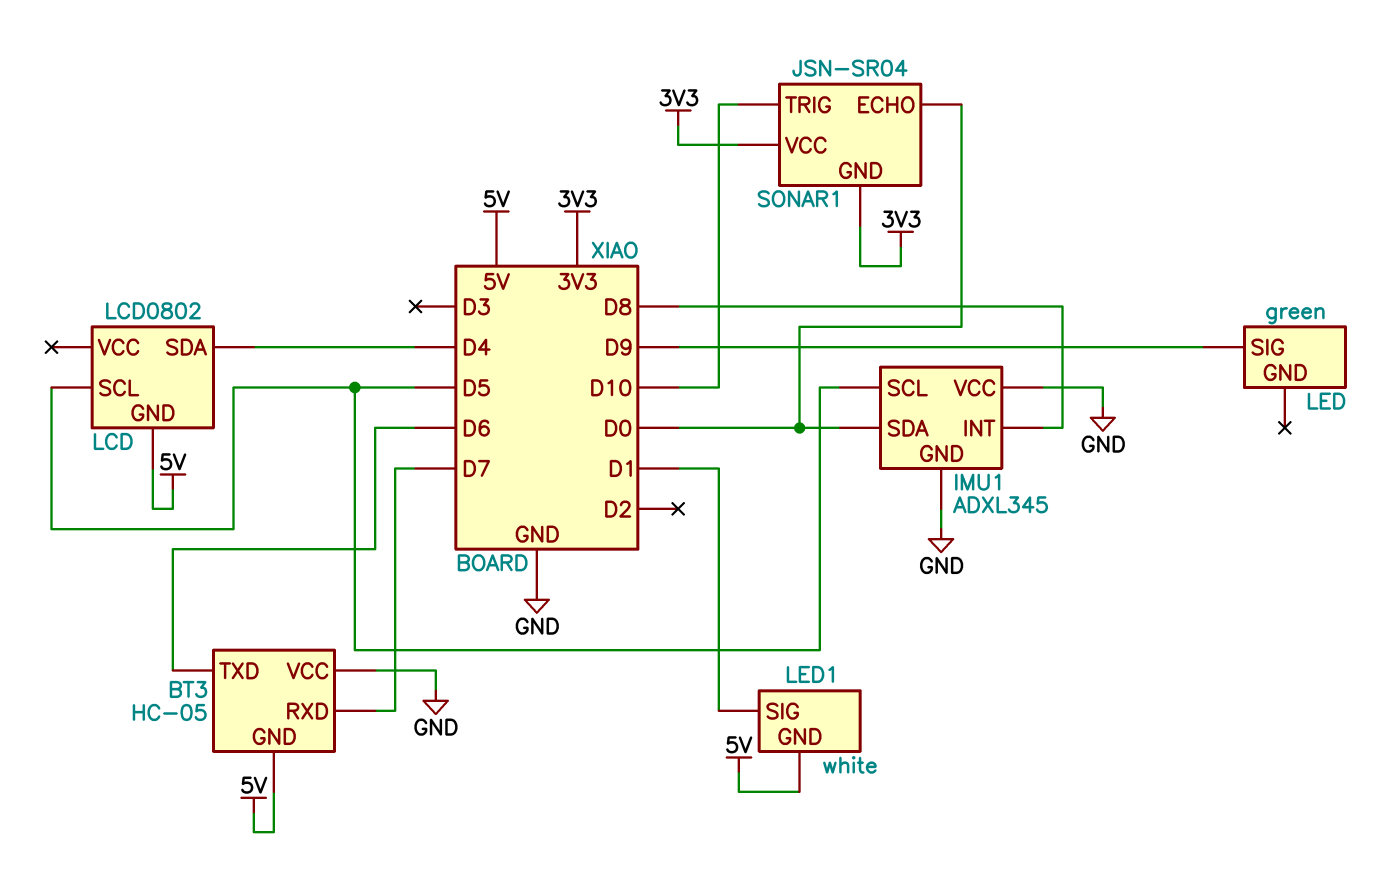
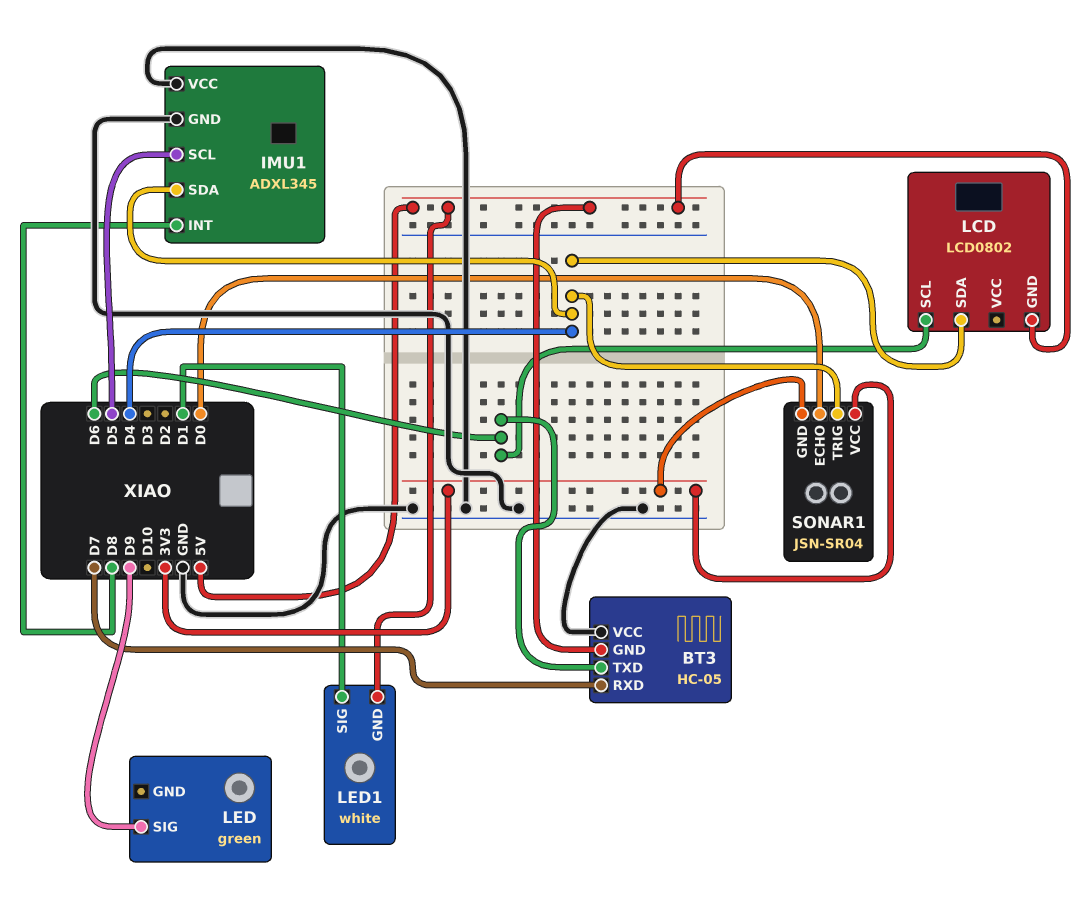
IMU1 pin SDA: D0 -> D4
LCD pin SCL: D5 -> D6
SONAR1 pin TRIG: D10 -> D4

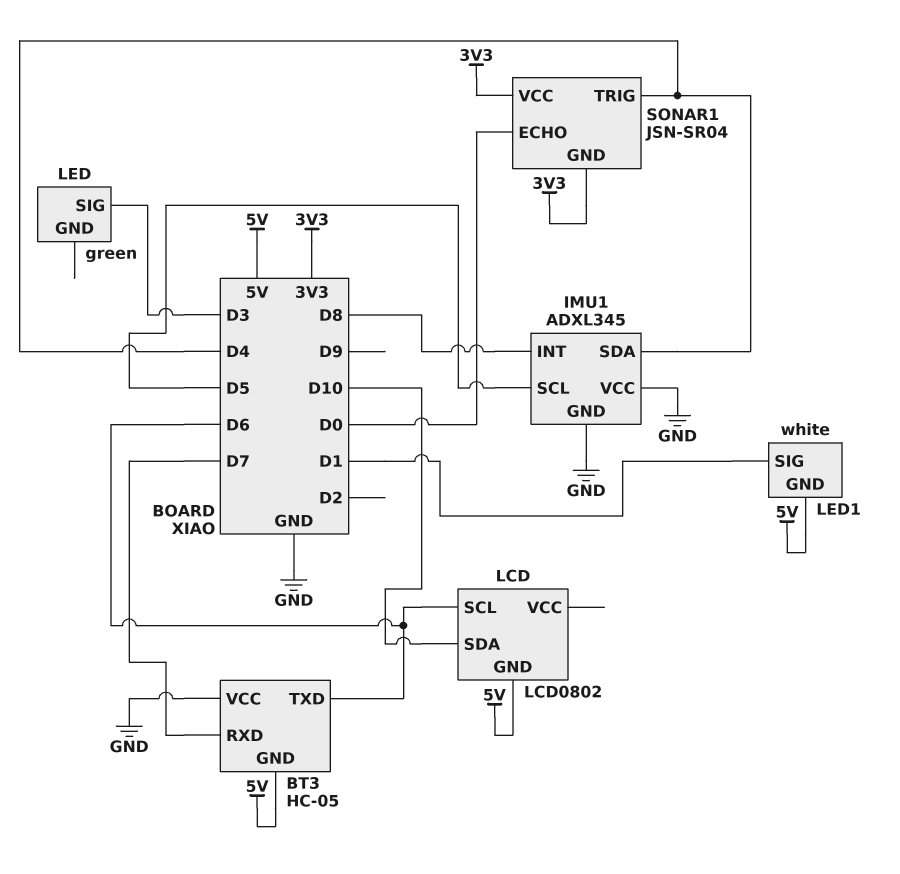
LCD pin SDA: D4 -> D10
LED pin SIG: D9 -> D3

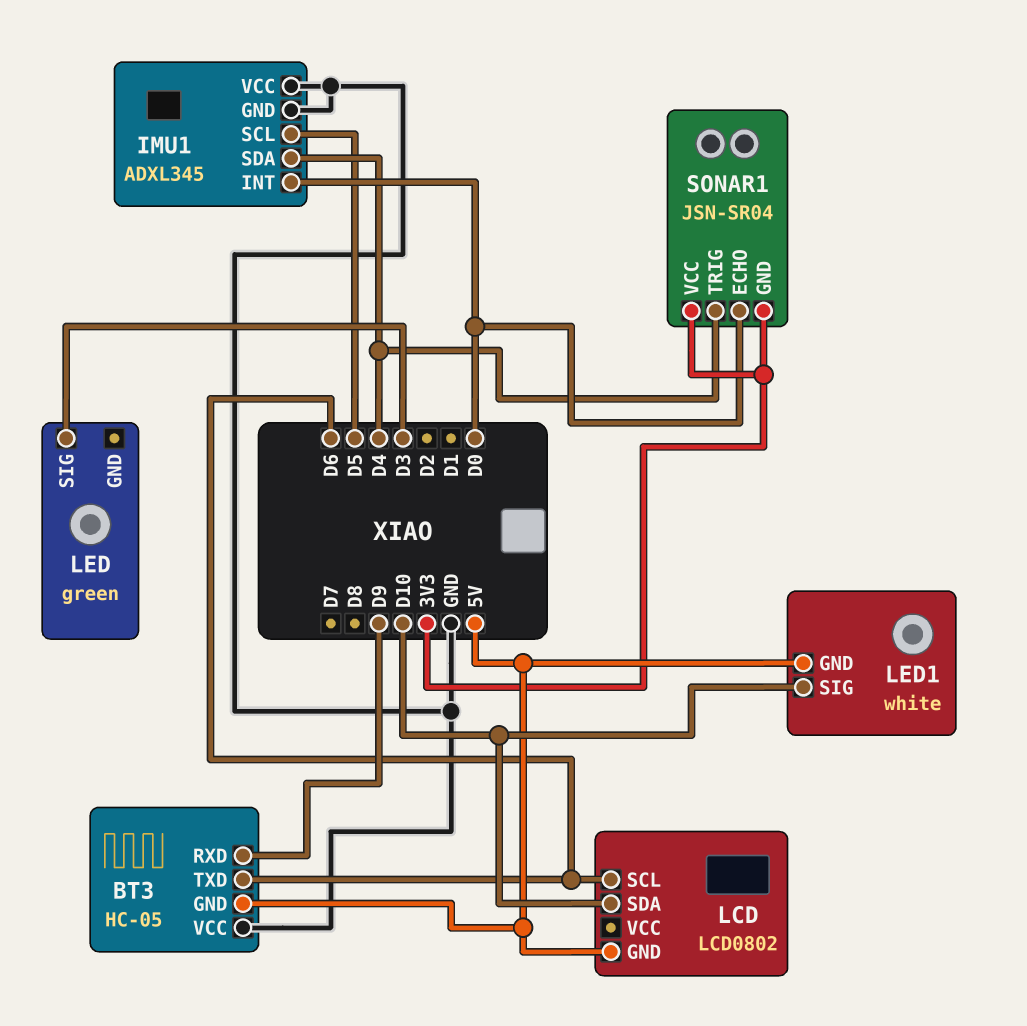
BT3 pin RXD: D7 -> D9
IMU1 pin INT: D8 -> D0
LED1 pin SIG: D1 -> D10

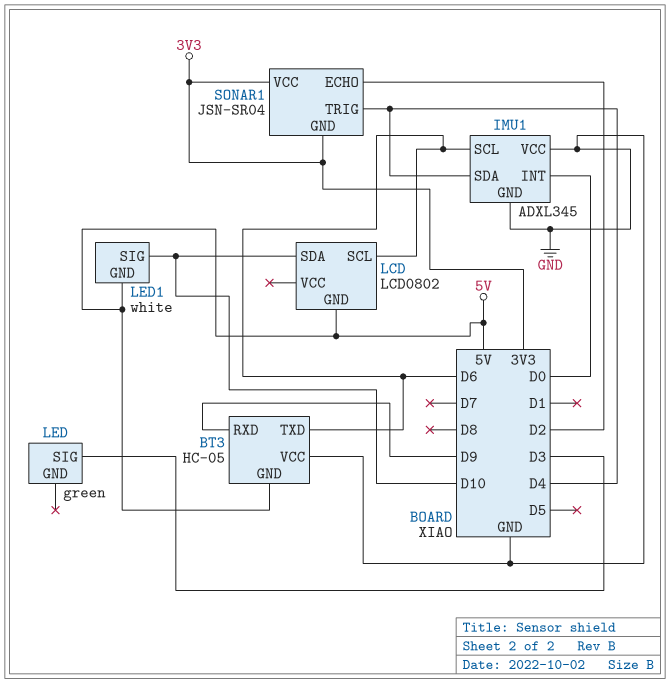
IMU1 pin SCL: D5 -> D6
SONAR1 pin ECHO: D0 -> D2

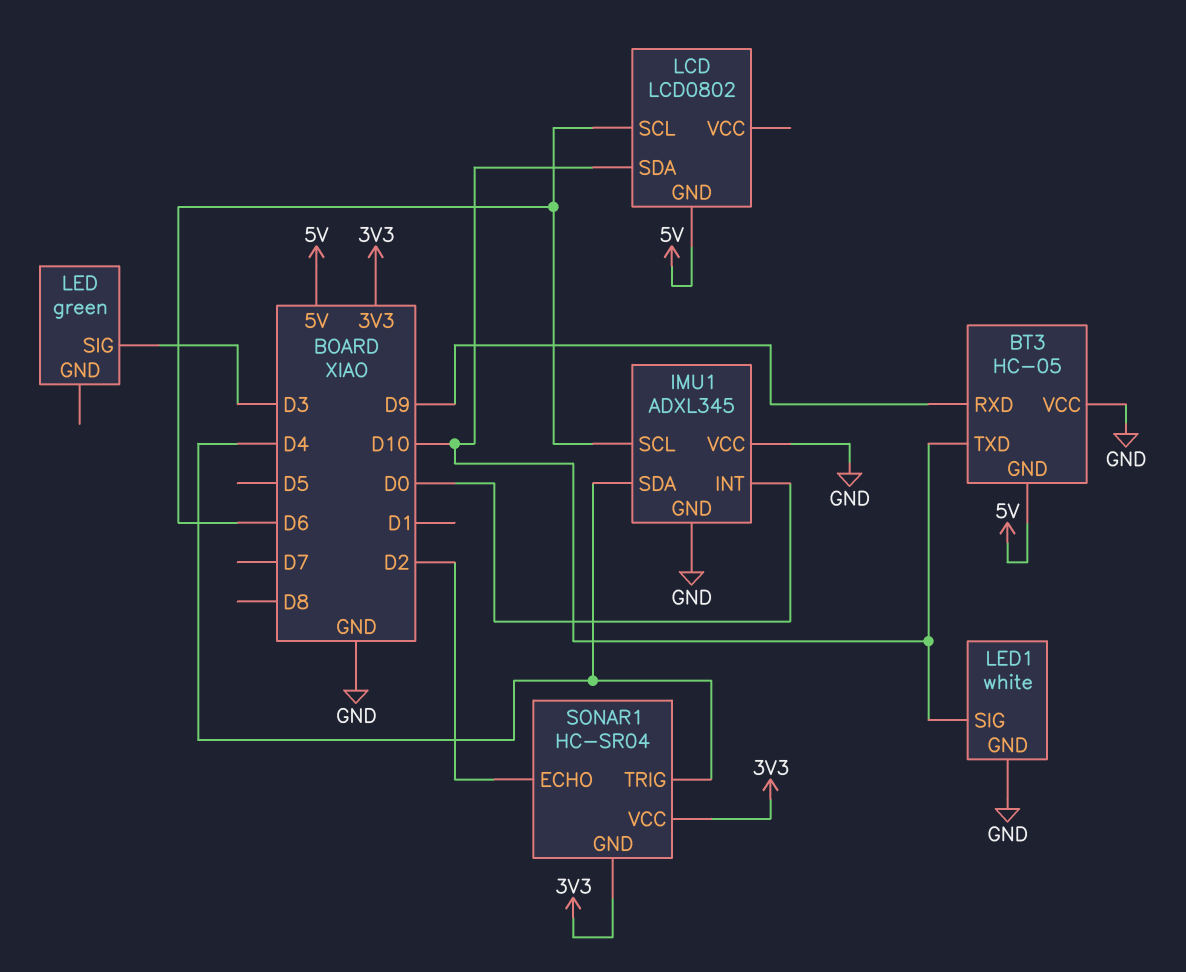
BT3 pin TXD: D6 -> D10
LED1 pin GND: 5V -> GND
SONAR1: JSN-SR04 -> HC-SR04

